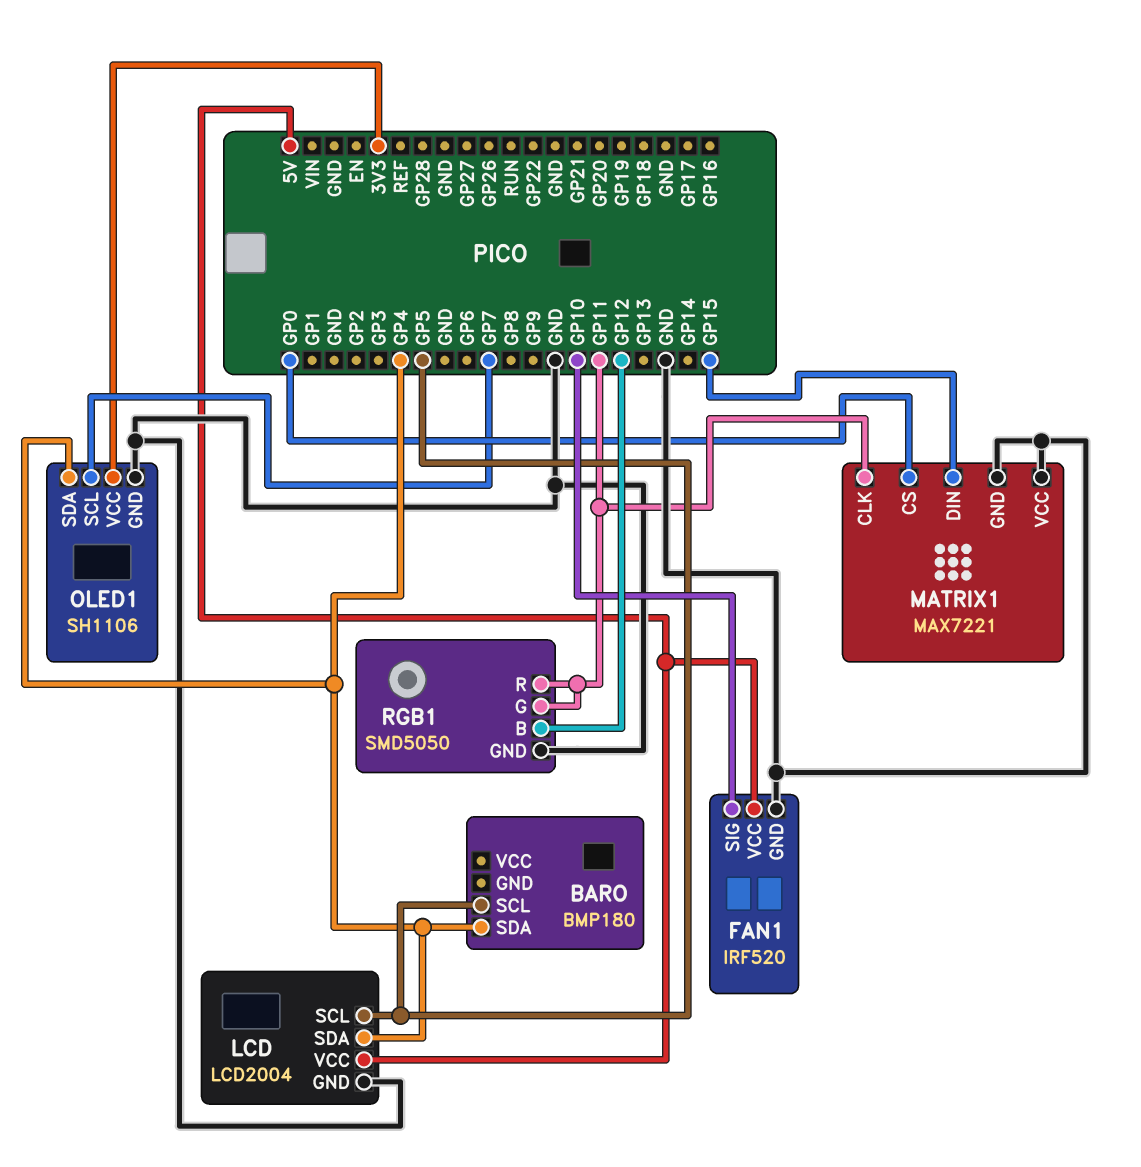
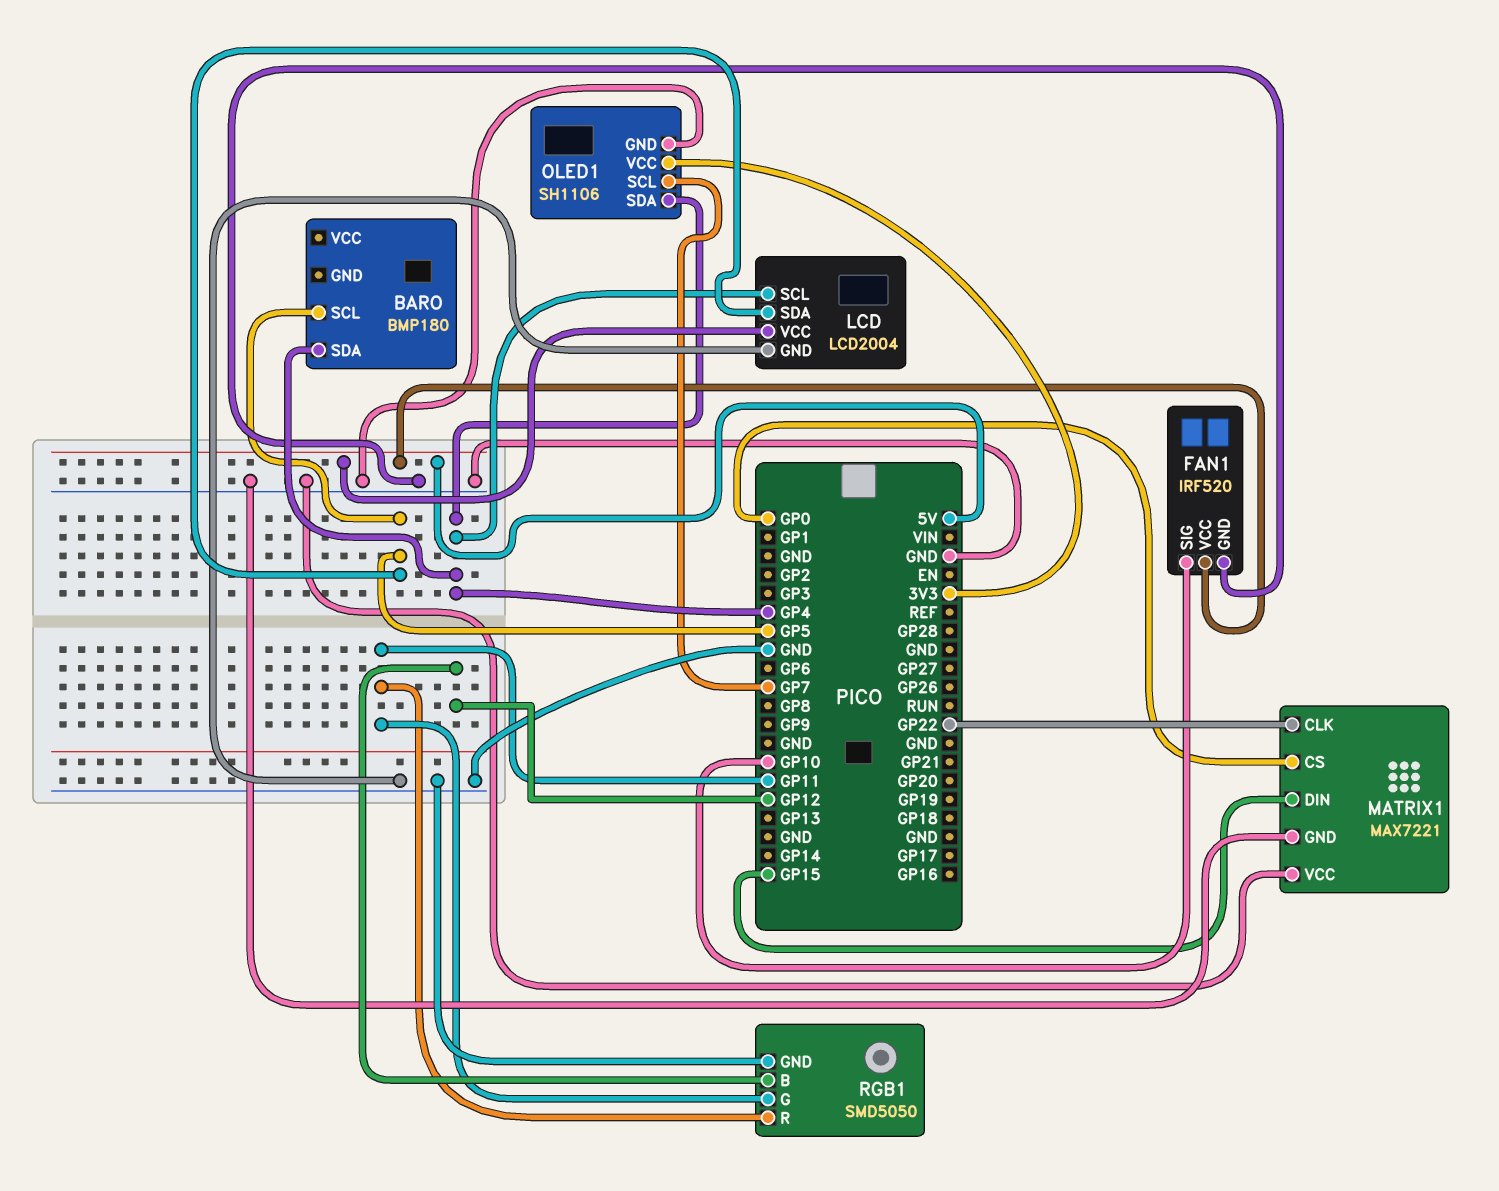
LCD pin SCL: GP5 -> GP4
LCD pin SDA: GP4 -> GP5
MATRIX1 pin CLK: GP11 -> GP22

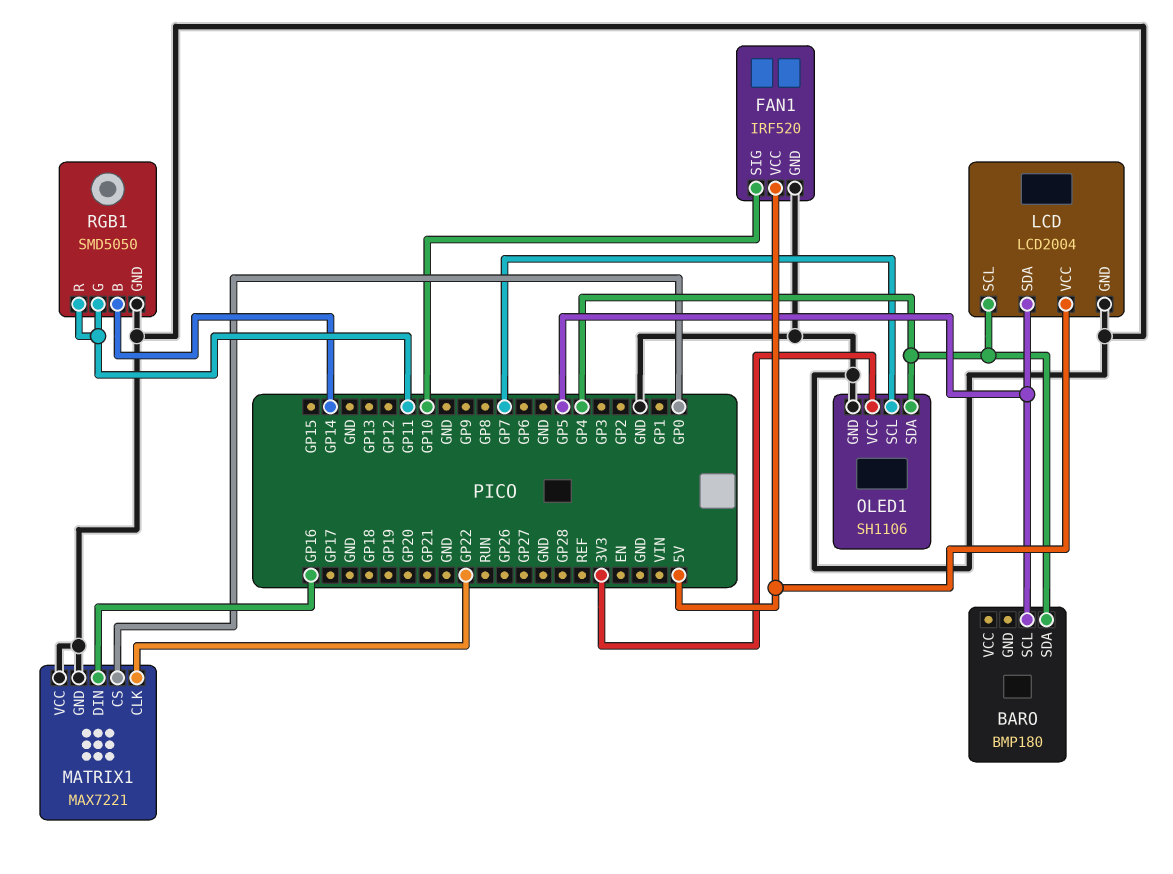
MATRIX1 pin DIN: GP15 -> GP16
RGB1 pin B: GP12 -> GP14

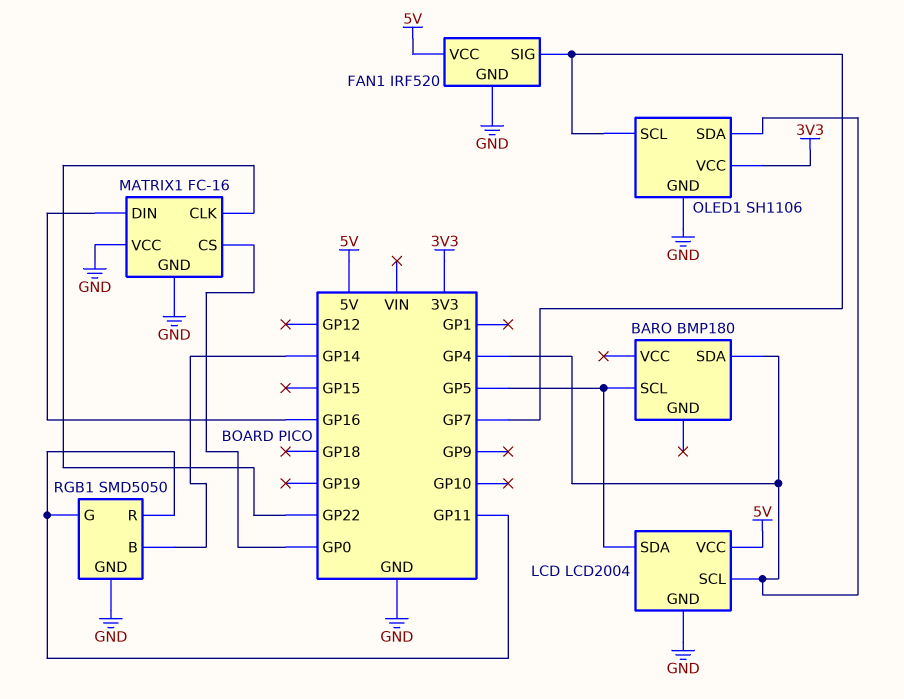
FAN1 pin SIG: GP10 -> GP7
MATRIX1: MAX7221 -> FC-16

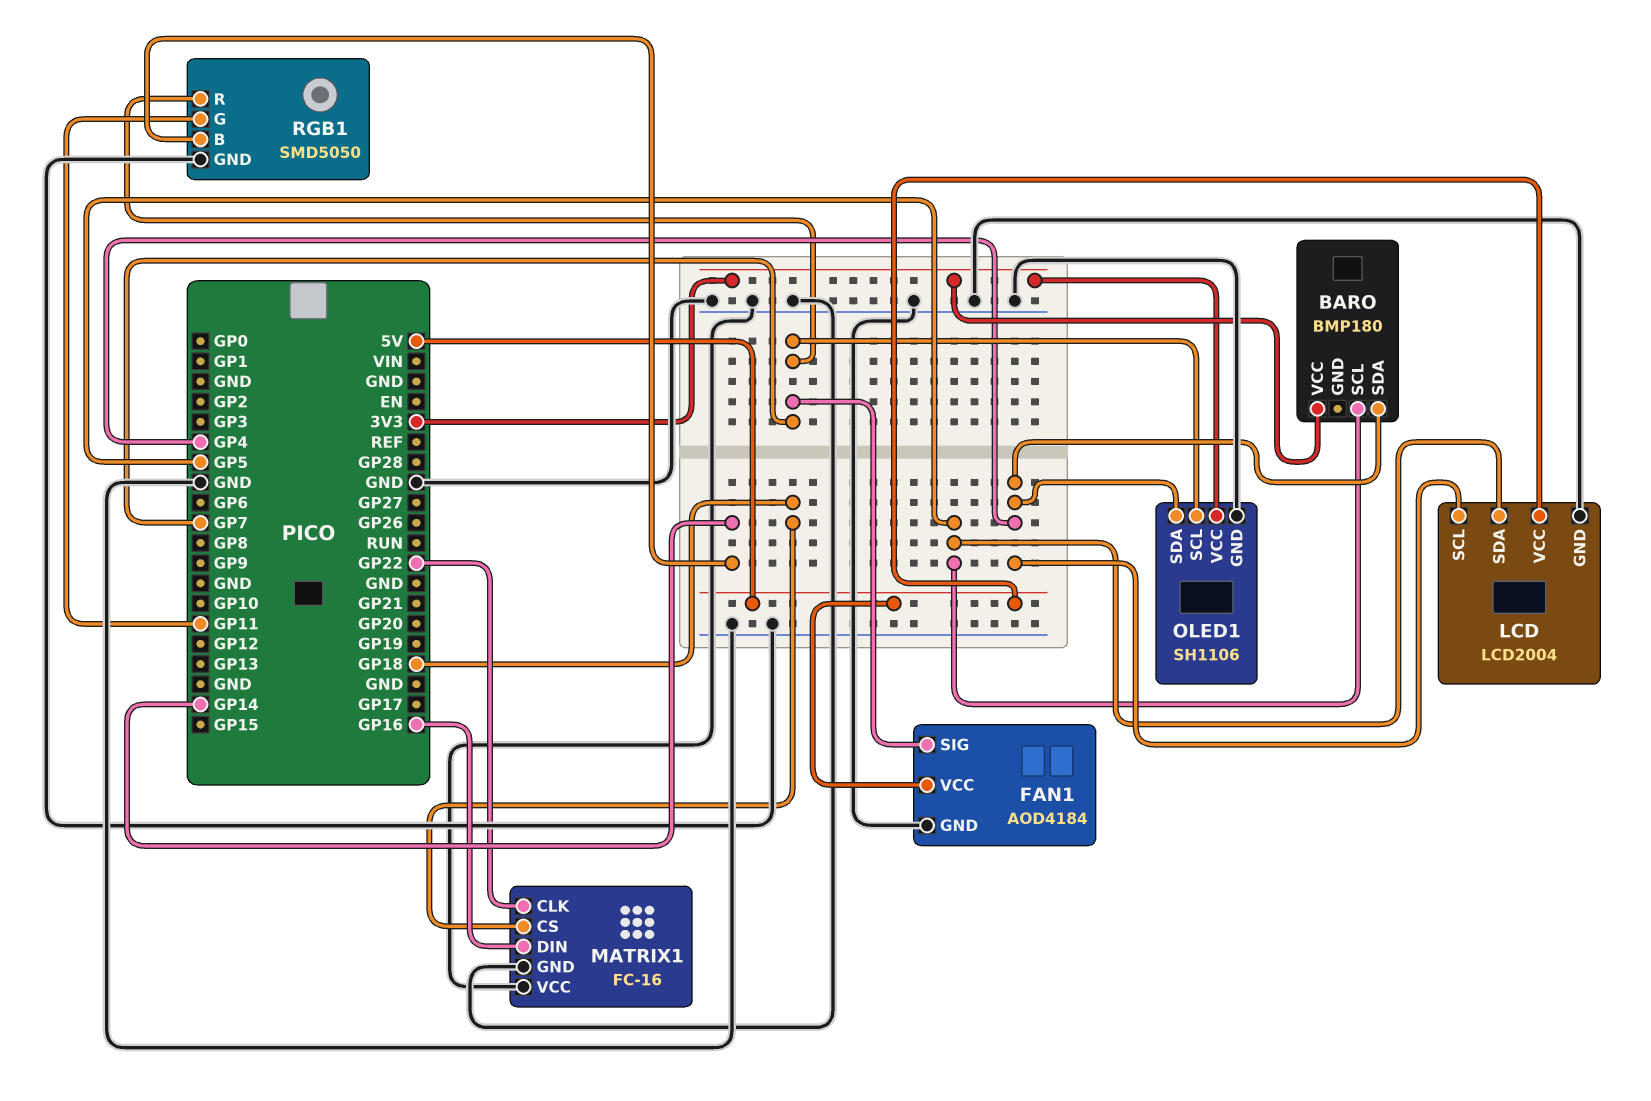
BARO pin VCC: none -> 3V3
FAN1: IRF520 -> AOD4184
MATRIX1 pin CS: GP0 -> GP18
RGB1 pin R: GP11 -> GP7

